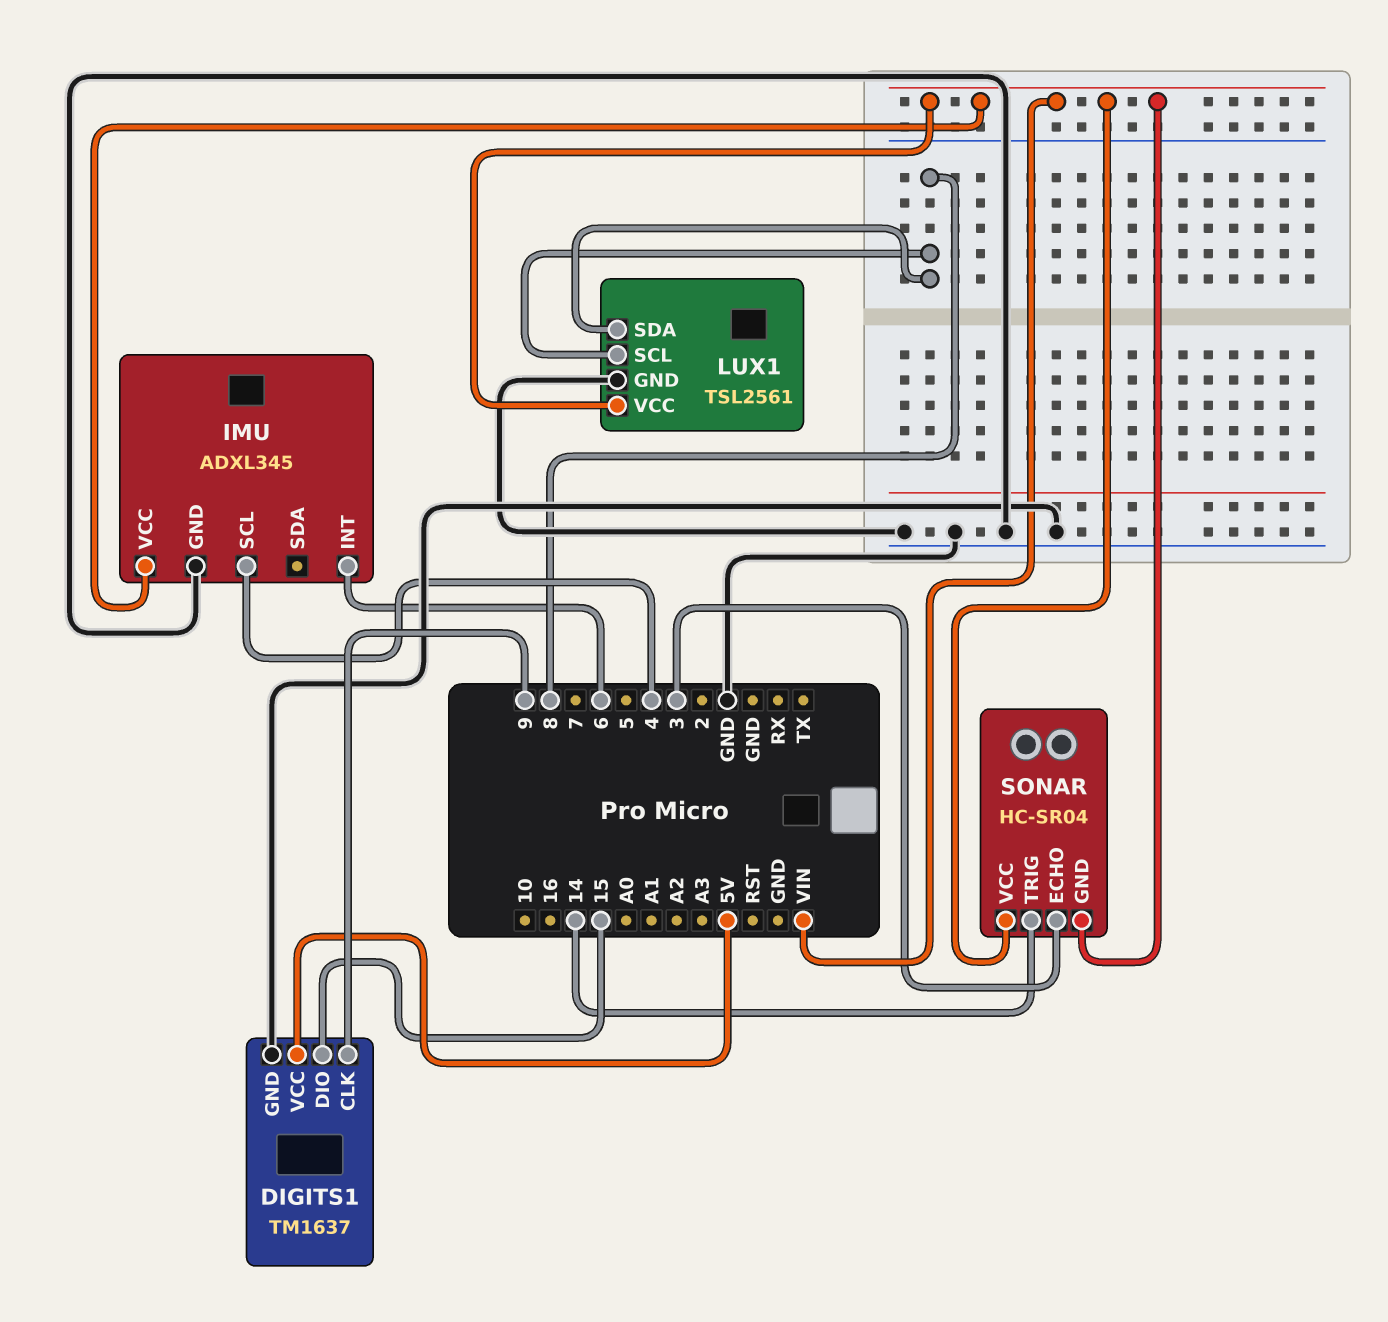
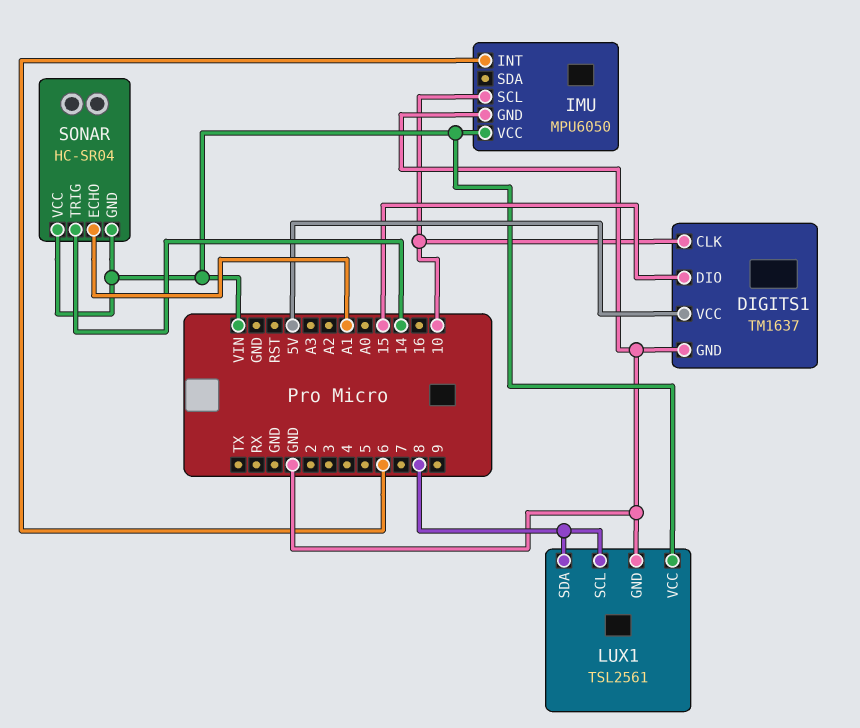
DIGITS1 pin CLK: 9 -> 10
IMU: ADXL345 -> MPU6050
IMU pin SCL: 4 -> 10
SONAR pin ECHO: 3 -> A1

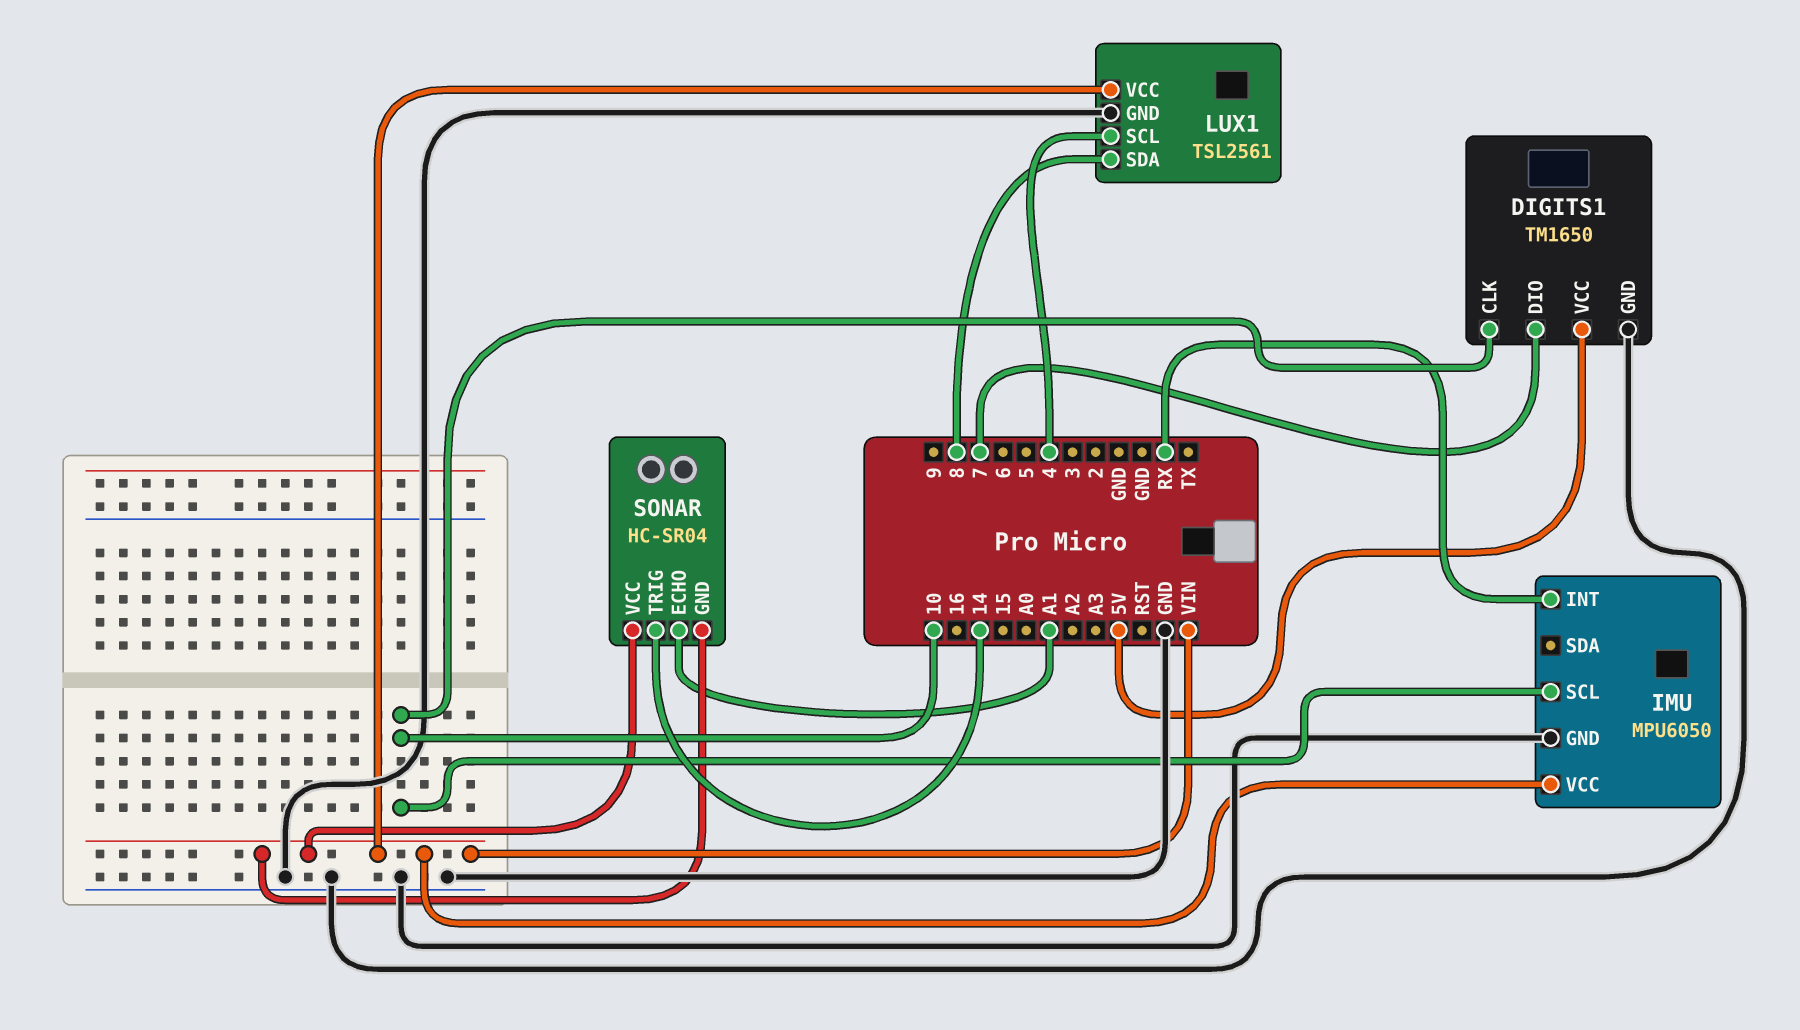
DIGITS1: TM1637 -> TM1650
DIGITS1 pin DIO: 15 -> 7
IMU pin INT: 6 -> RX
LUX1 pin SCL: 8 -> 4

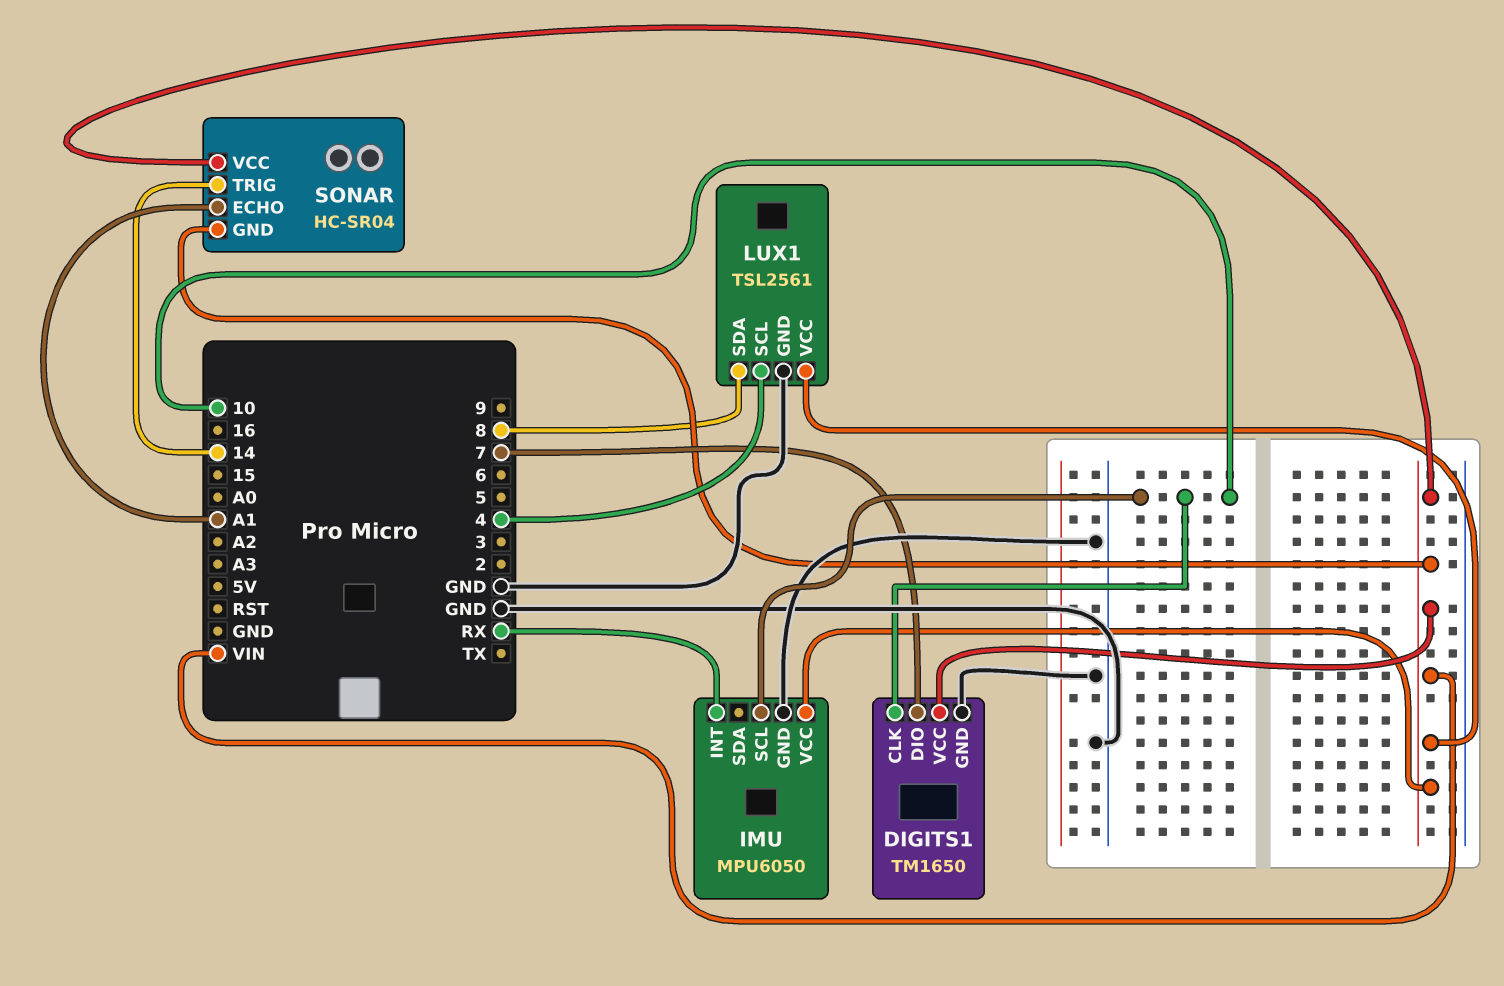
DIGITS1 pin VCC: 5V -> VIN

